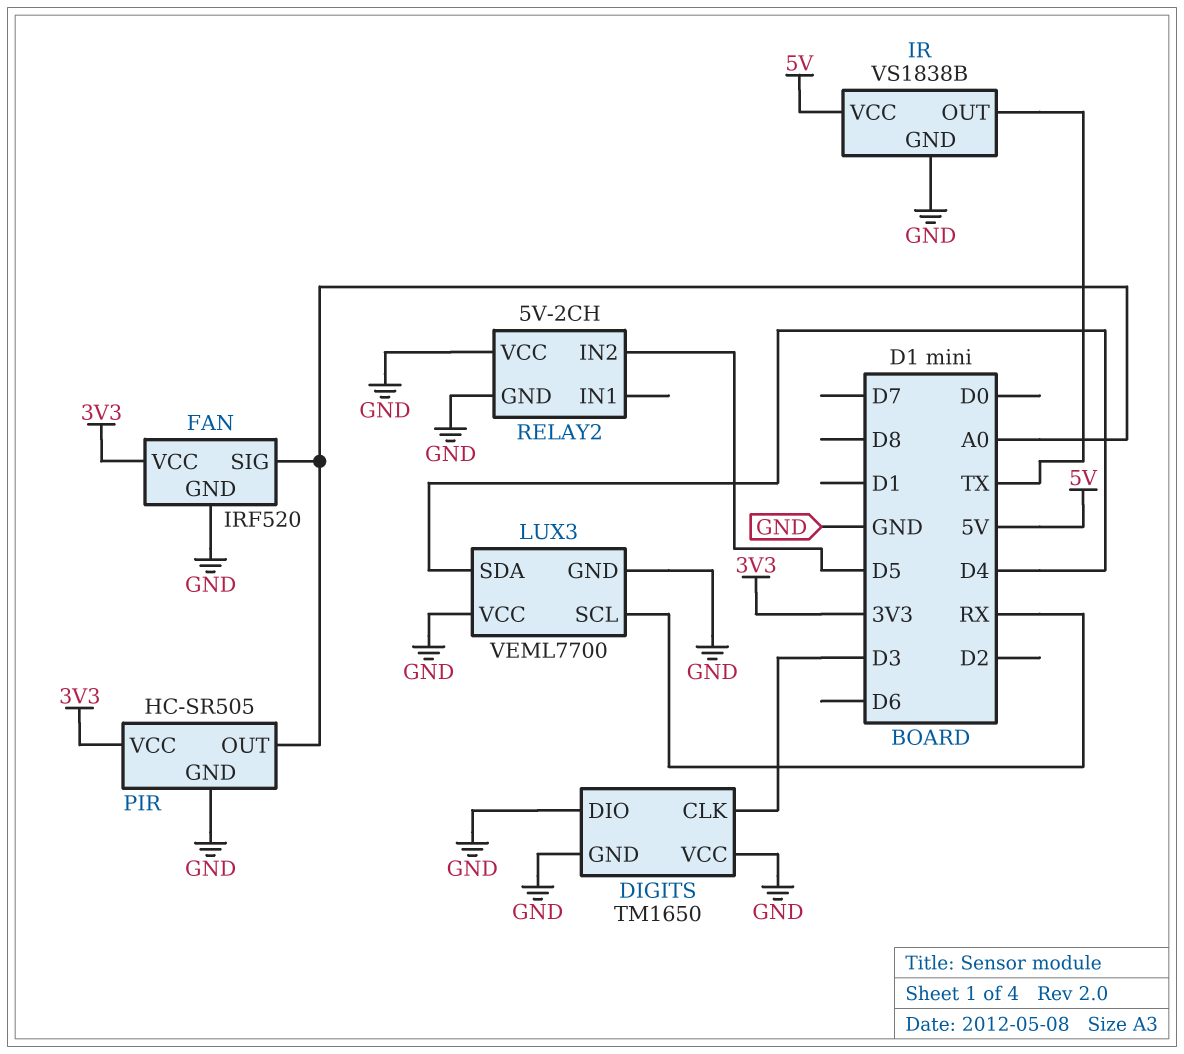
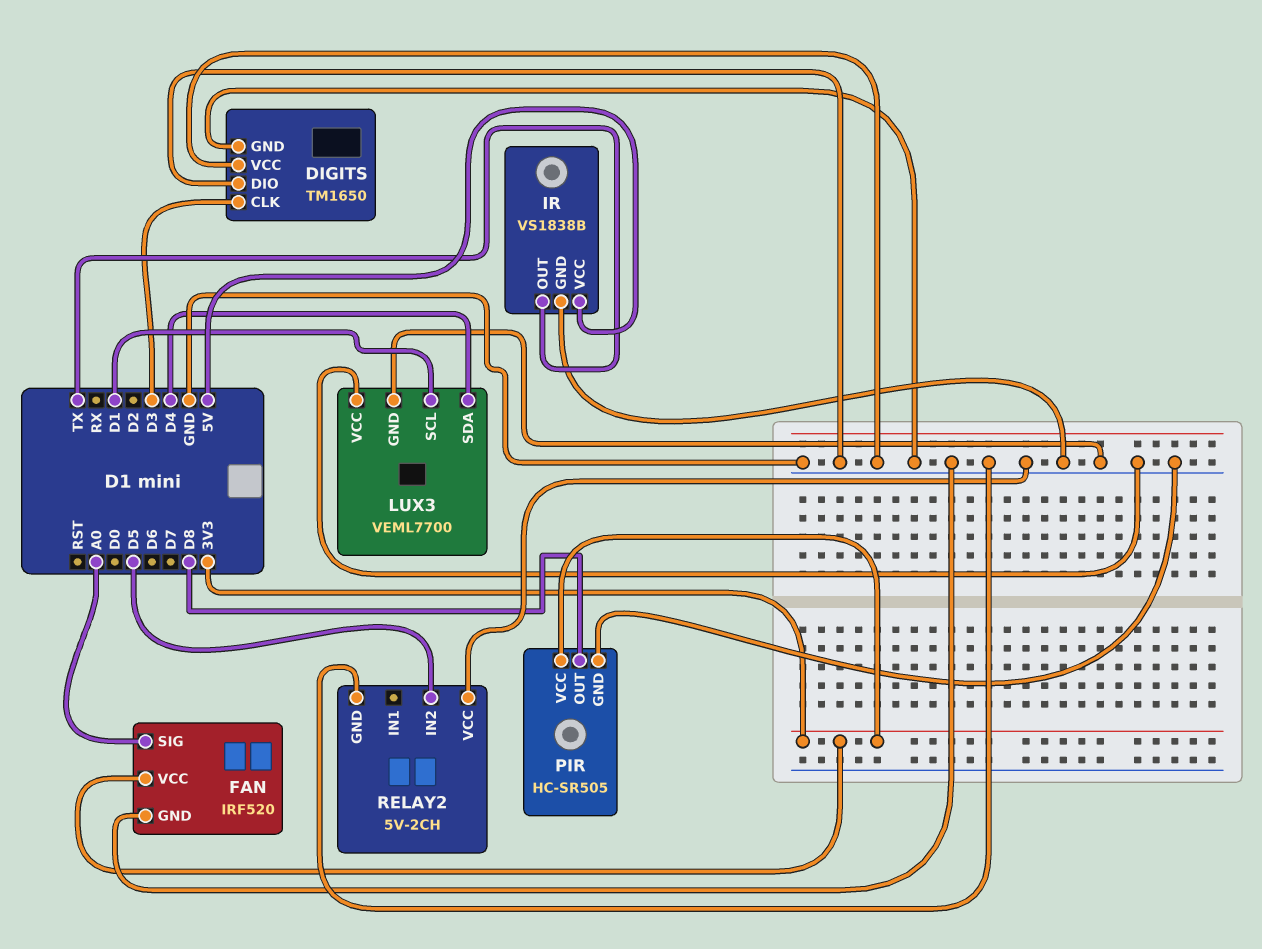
LUX3 pin SCL: RX -> D1
PIR pin OUT: A0 -> D8

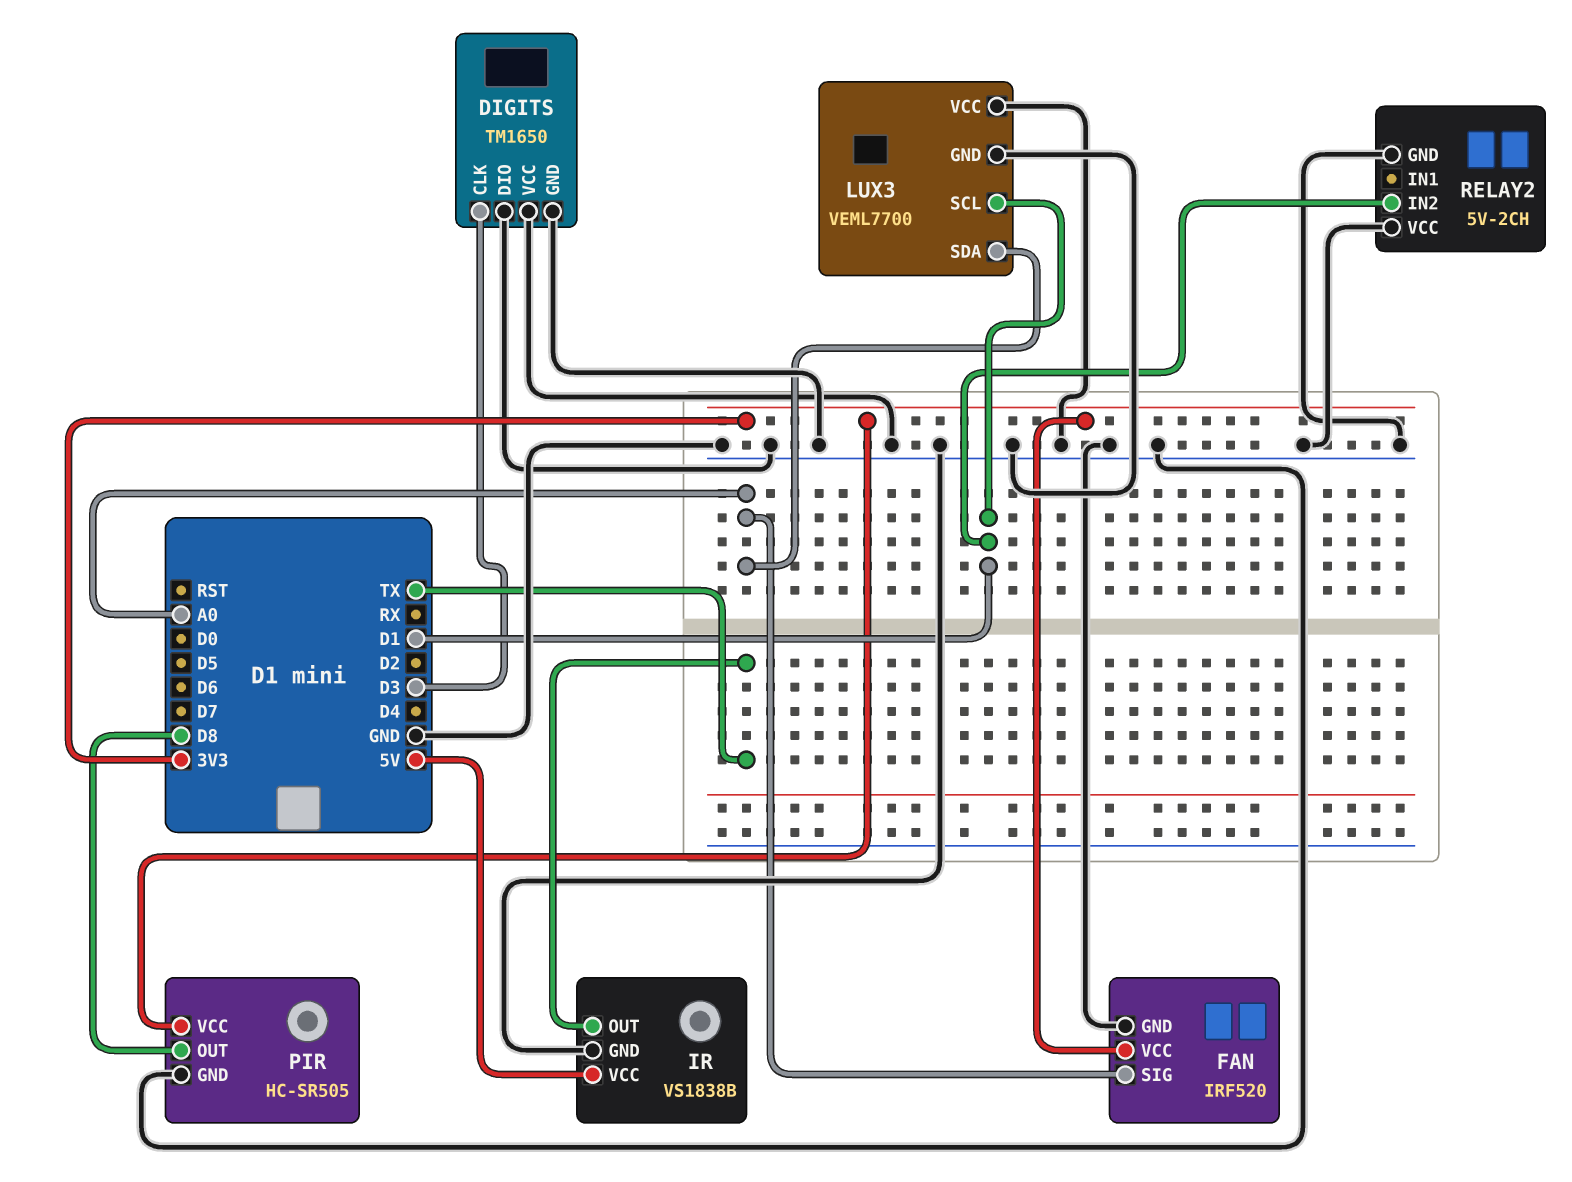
LUX3 pin SDA: D4 -> A0
RELAY2 pin IN2: D5 -> D1

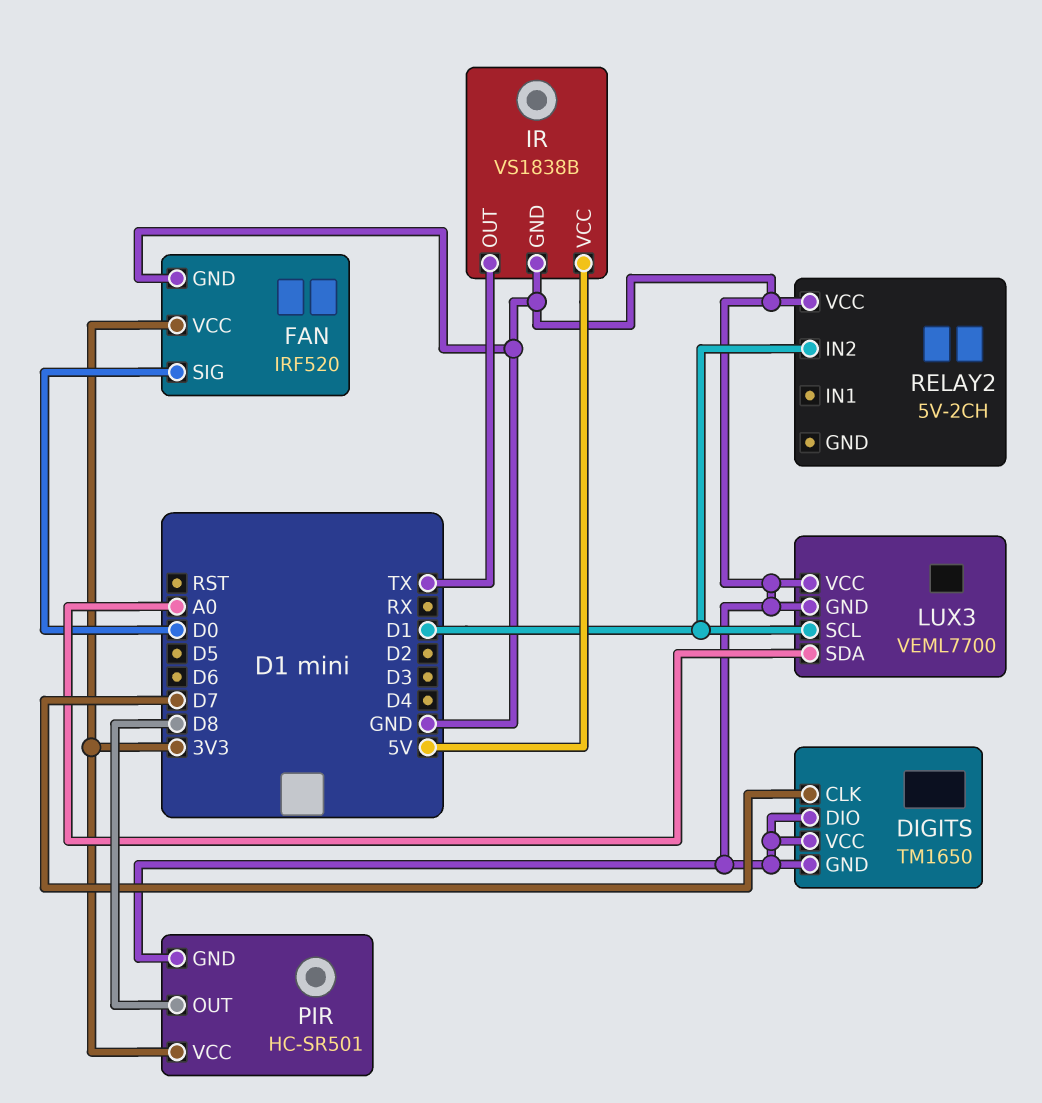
DIGITS pin CLK: D3 -> D7
FAN pin SIG: A0 -> D0
PIR: HC-SR505 -> HC-SR501
RELAY2 pin GND: GND -> none

